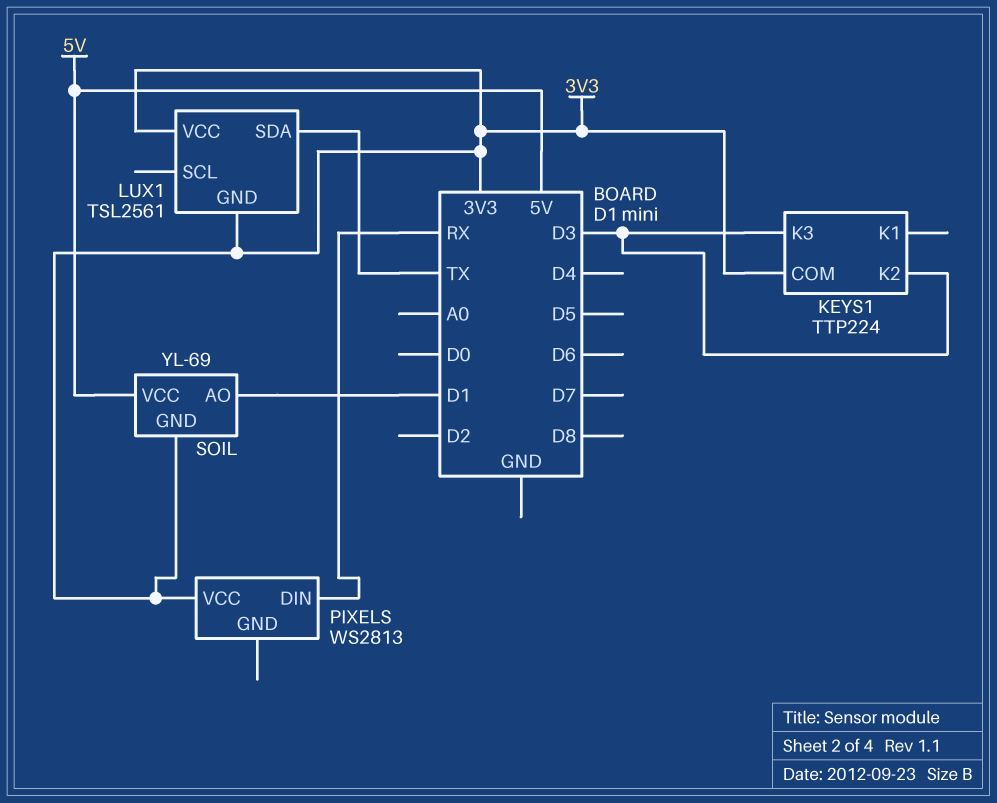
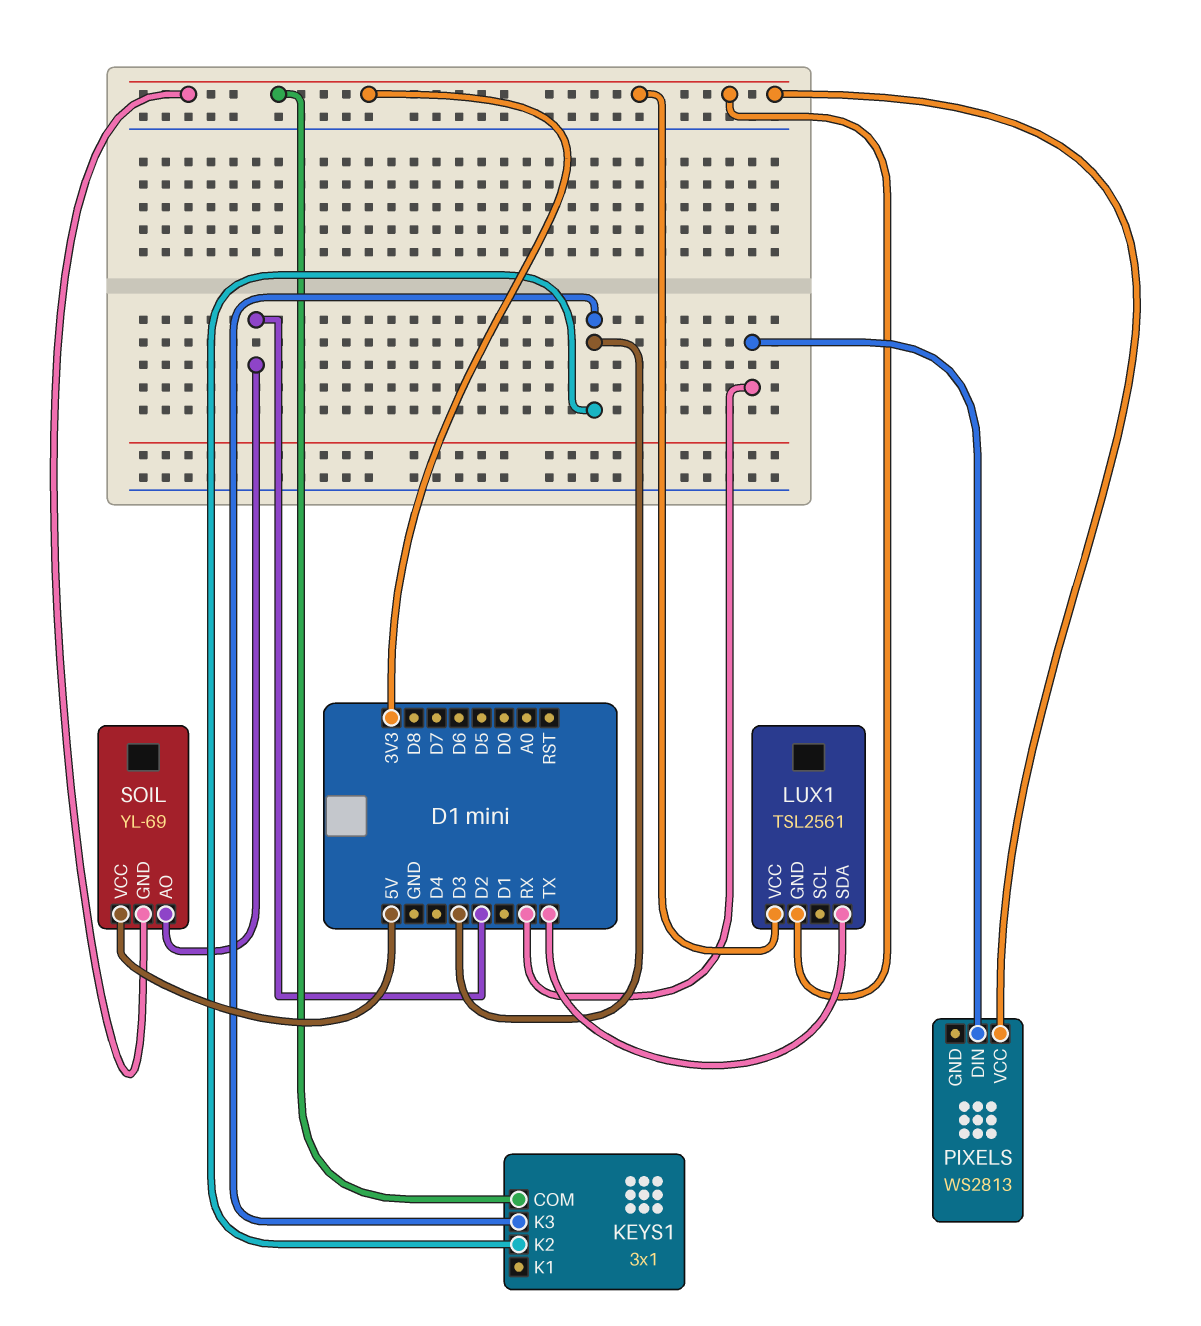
KEYS1: TTP224 -> 3x1
SOIL pin AO: D1 -> D2

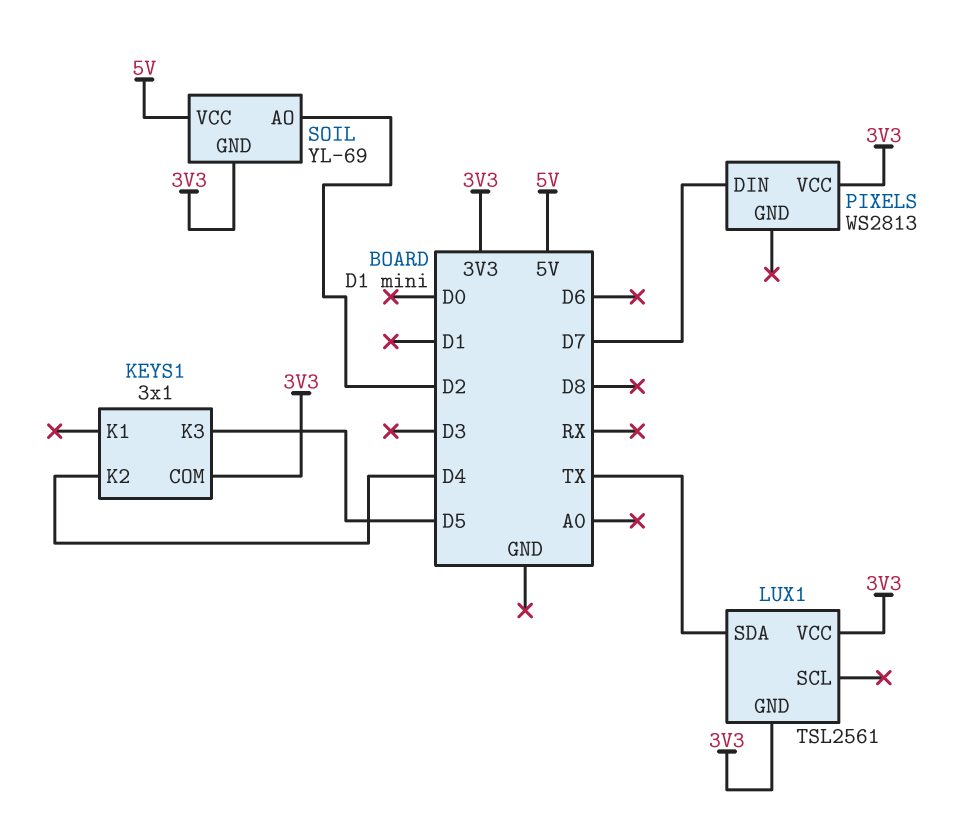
KEYS1 pin K2: D3 -> D4
KEYS1 pin K3: D3 -> D5
PIXELS pin DIN: RX -> D7

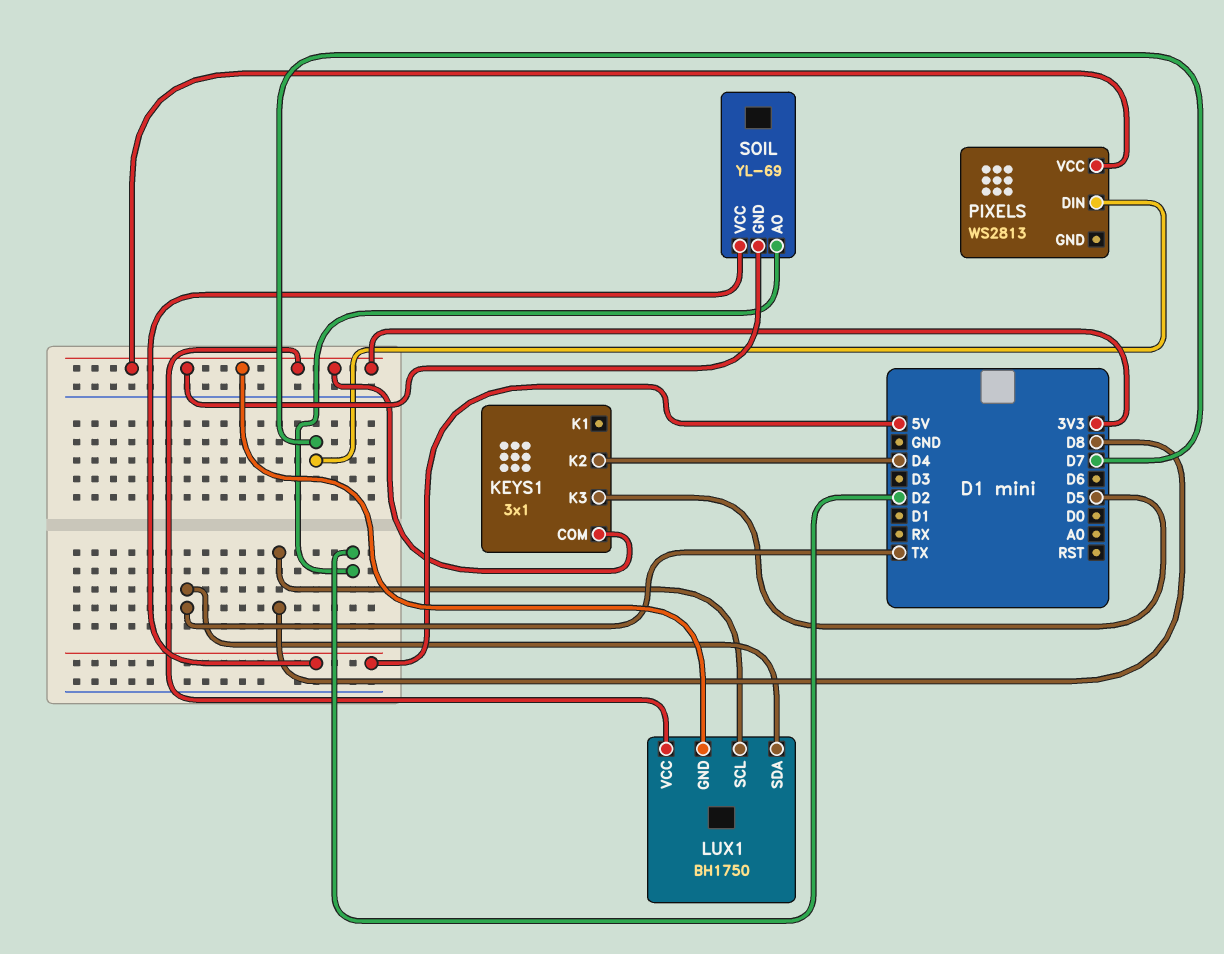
LUX1: TSL2561 -> BH1750
LUX1 pin SCL: none -> D8

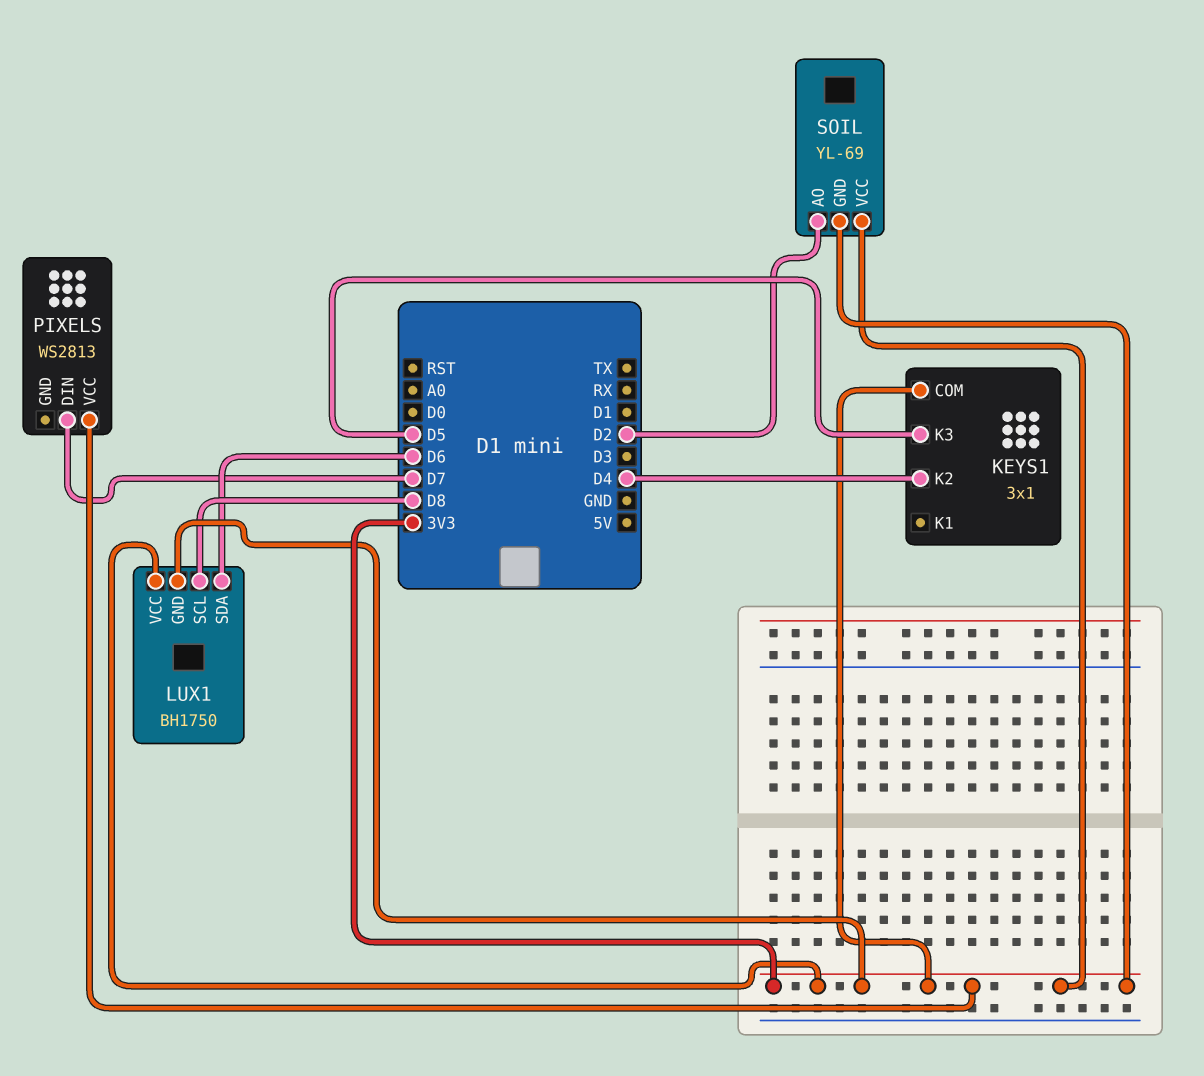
LUX1 pin SDA: TX -> D6
SOIL pin VCC: 5V -> 3V3

